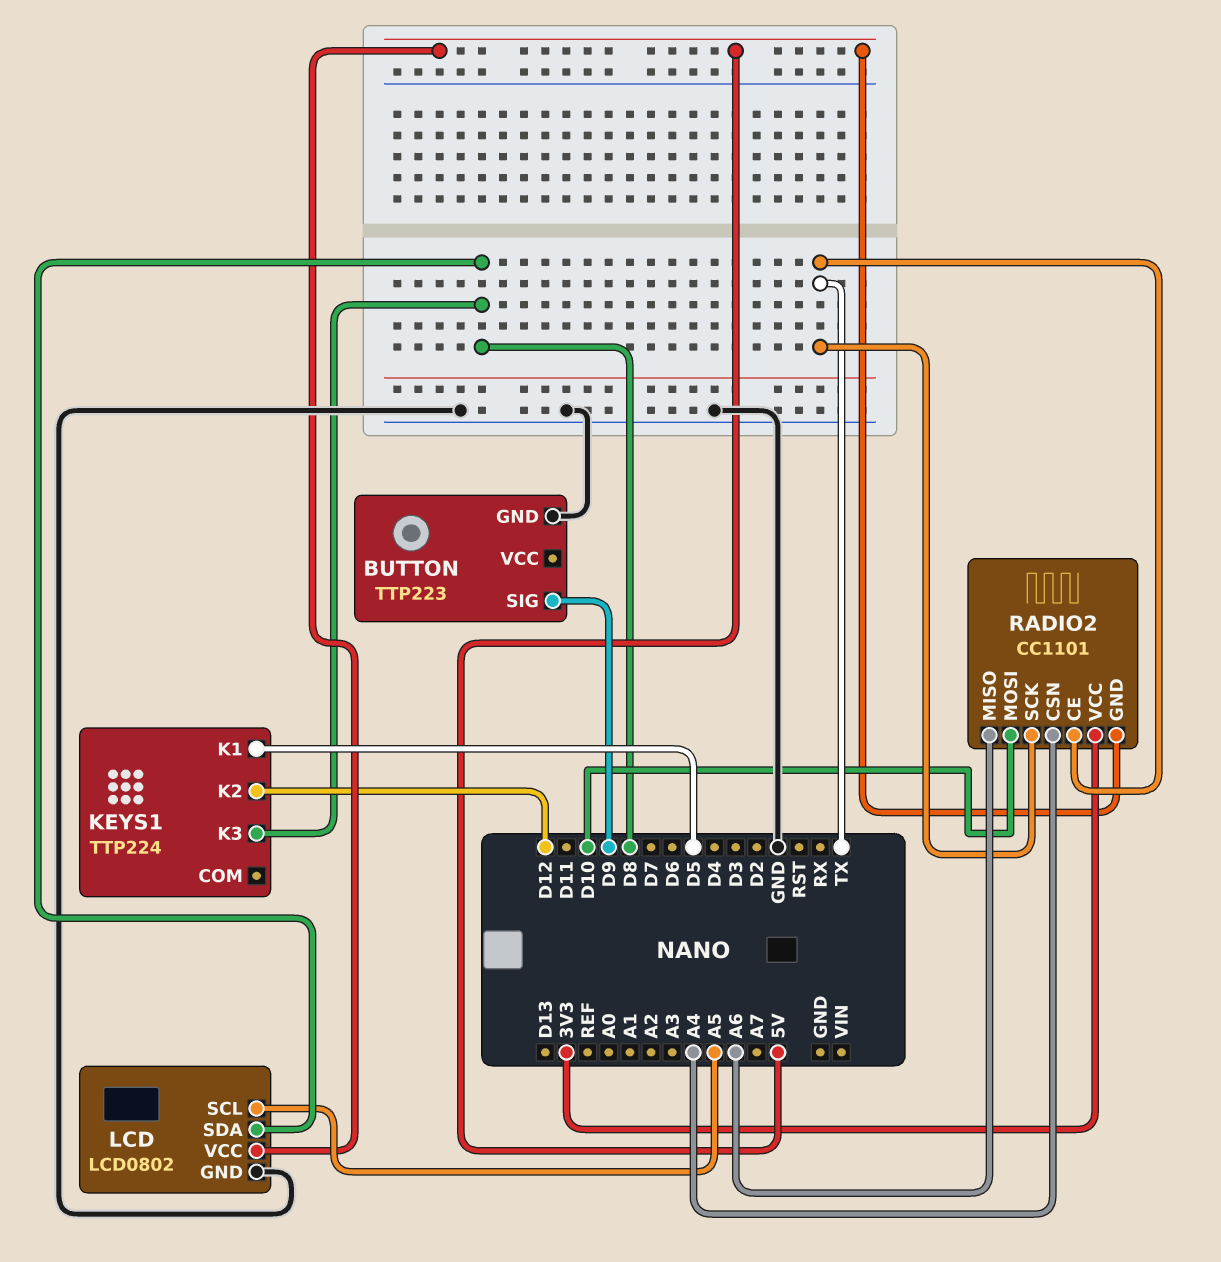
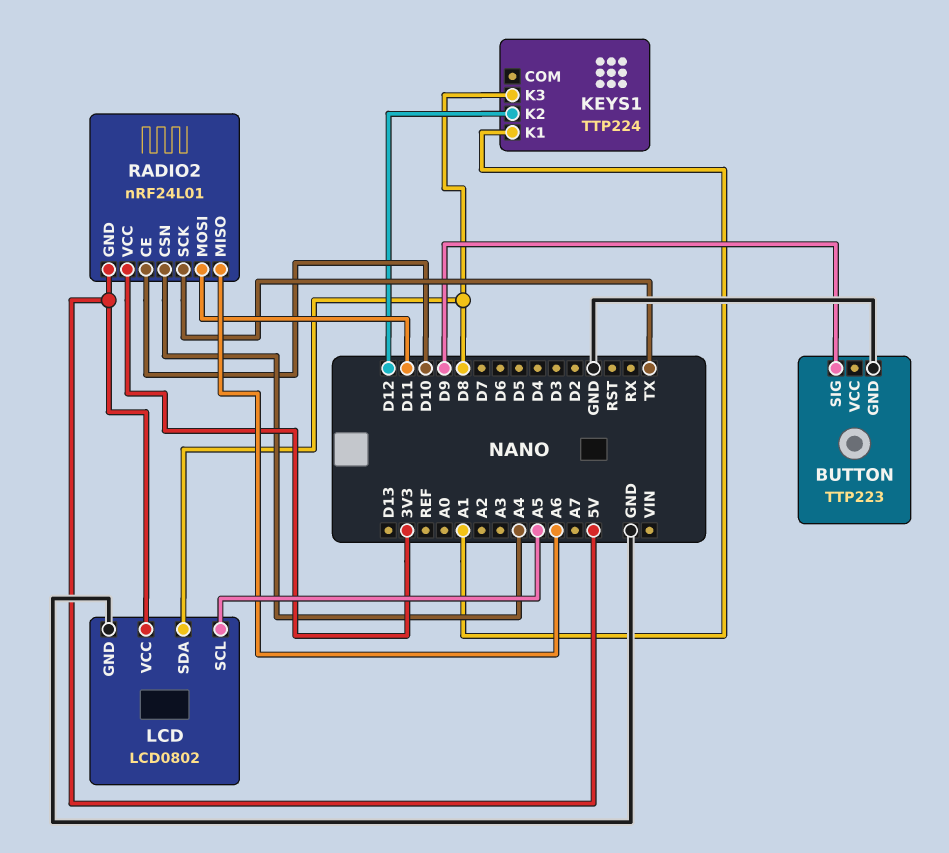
KEYS1 pin K1: D5 -> A1
RADIO2: CC1101 -> nRF24L01
RADIO2 pin CE: TX -> D10
RADIO2 pin MOSI: D10 -> D11

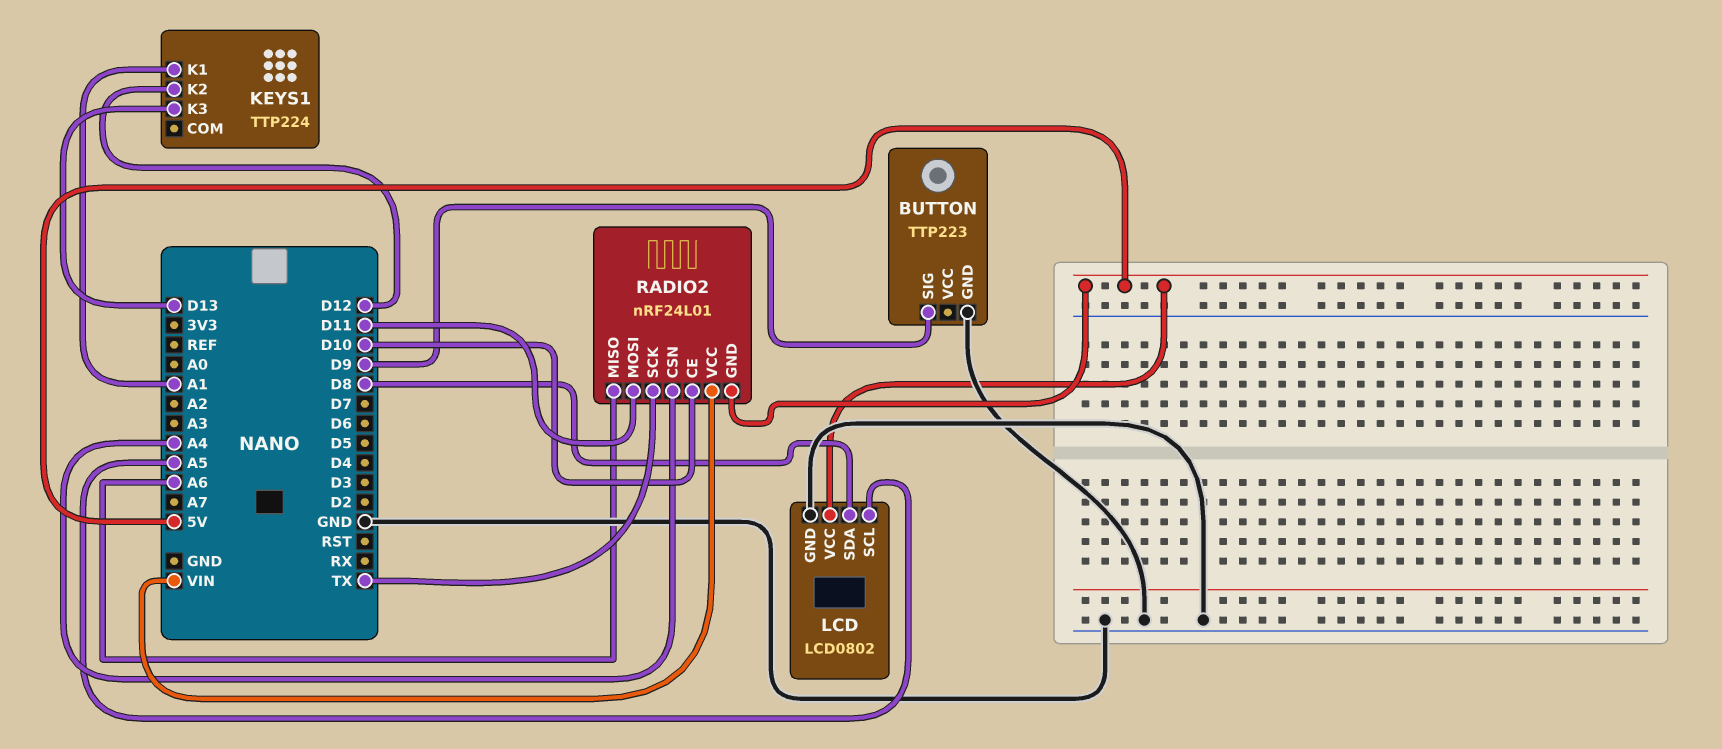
KEYS1 pin K3: D8 -> D13
RADIO2 pin VCC: 3V3 -> VIN

